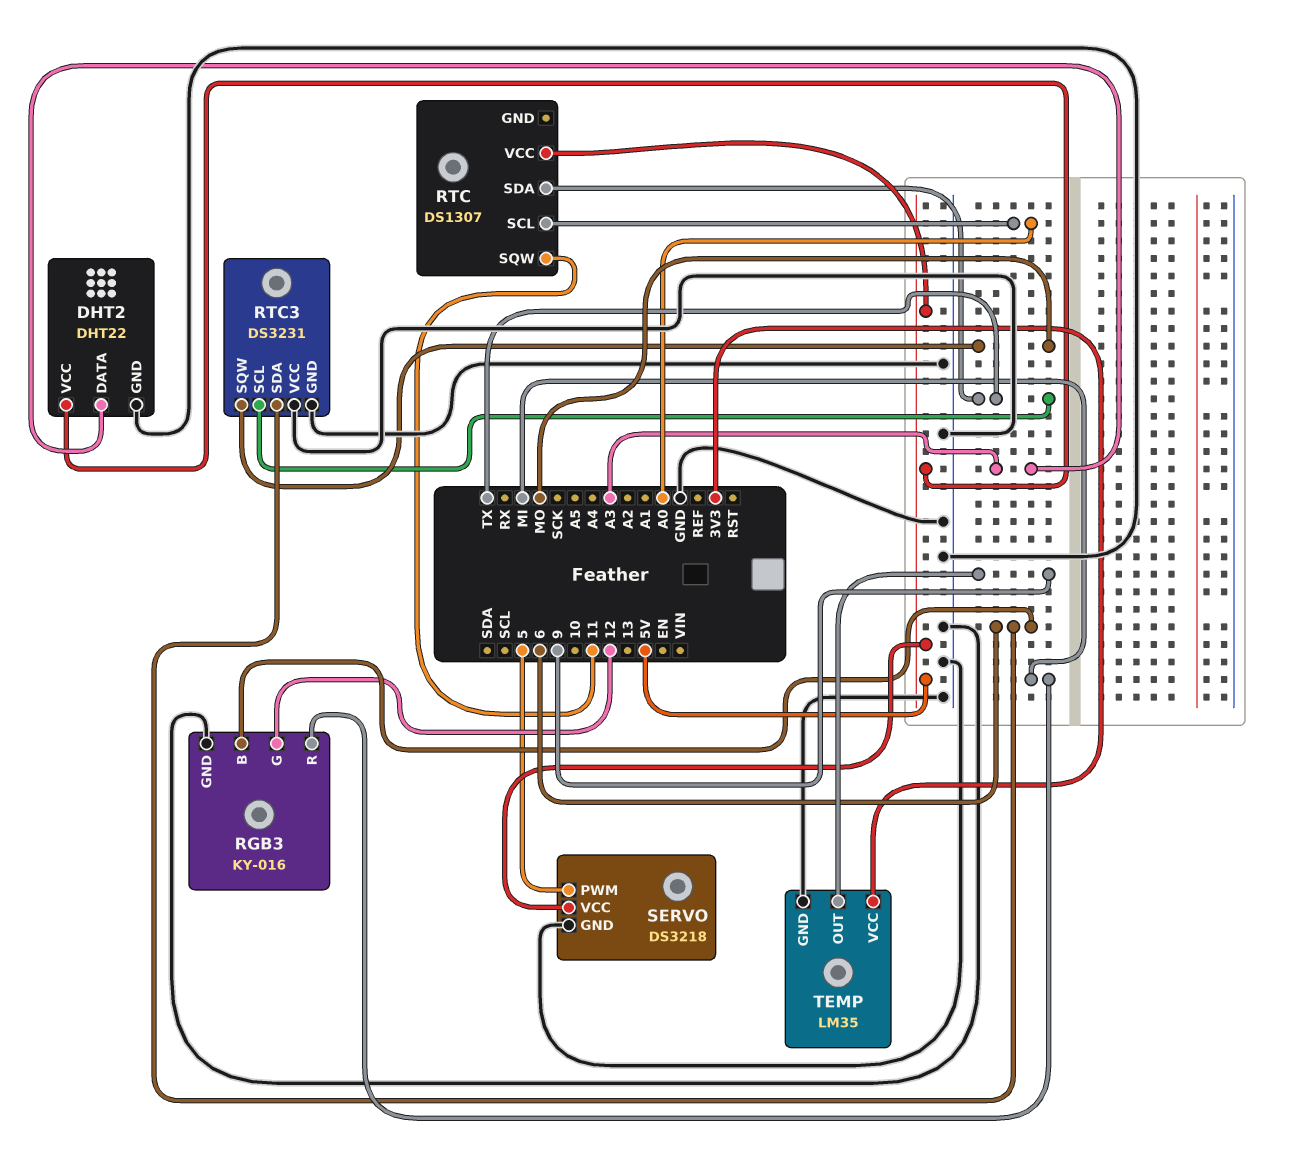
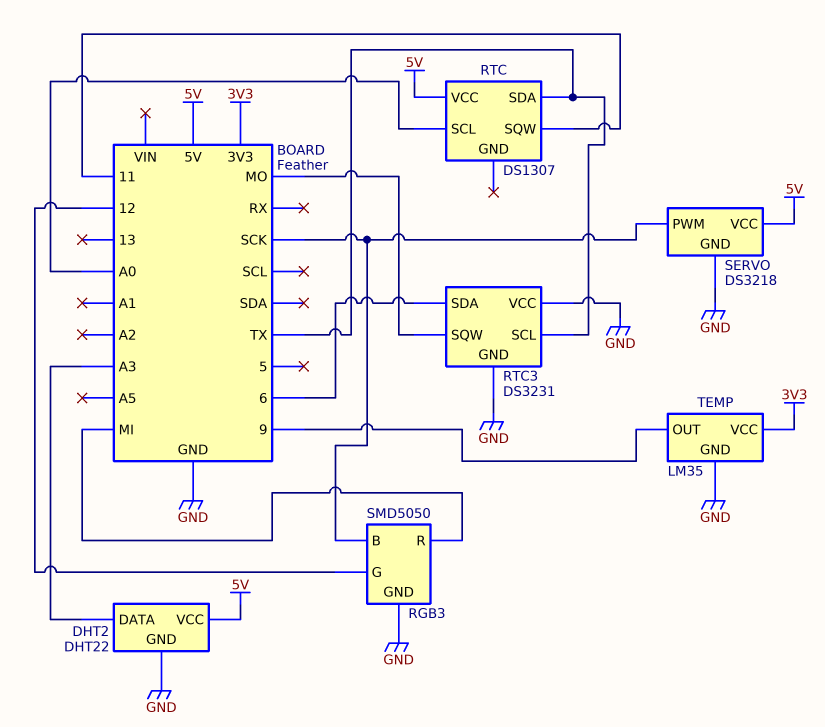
RGB3: KY-016 -> SMD5050
RGB3 pin B: 6 -> SCK
SERVO pin PWM: 5 -> SCK

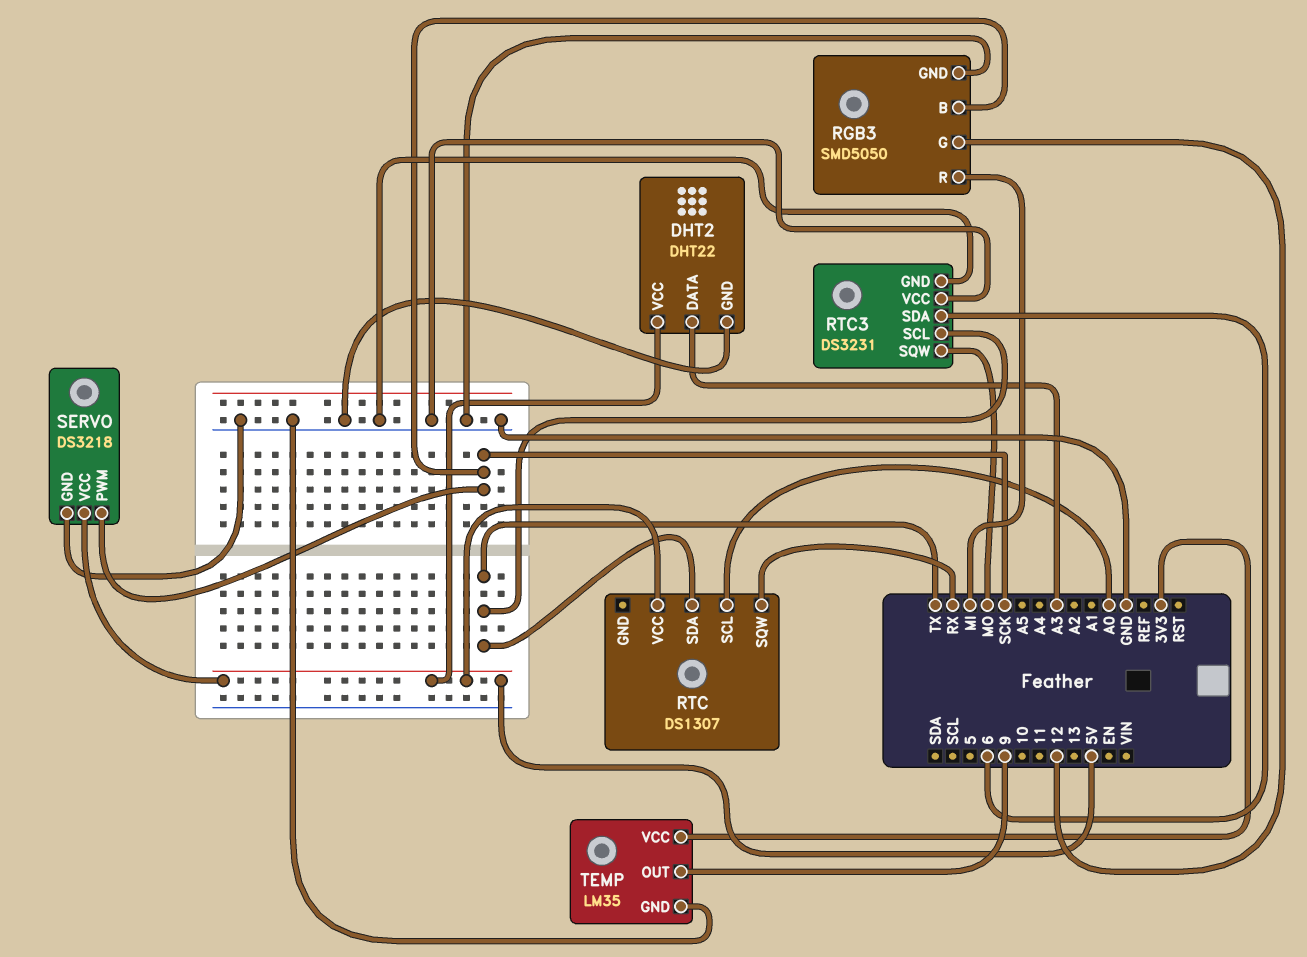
RTC pin SQW: 11 -> RX

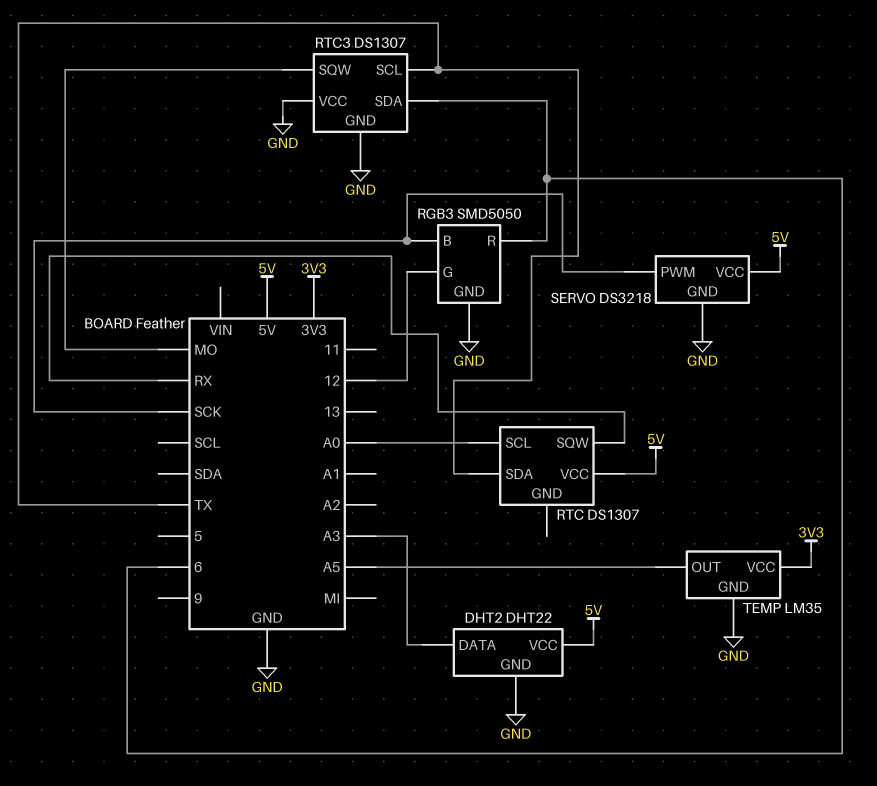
RGB3 pin R: MI -> 6
RTC3: DS3231 -> DS1307
TEMP pin OUT: 9 -> A5

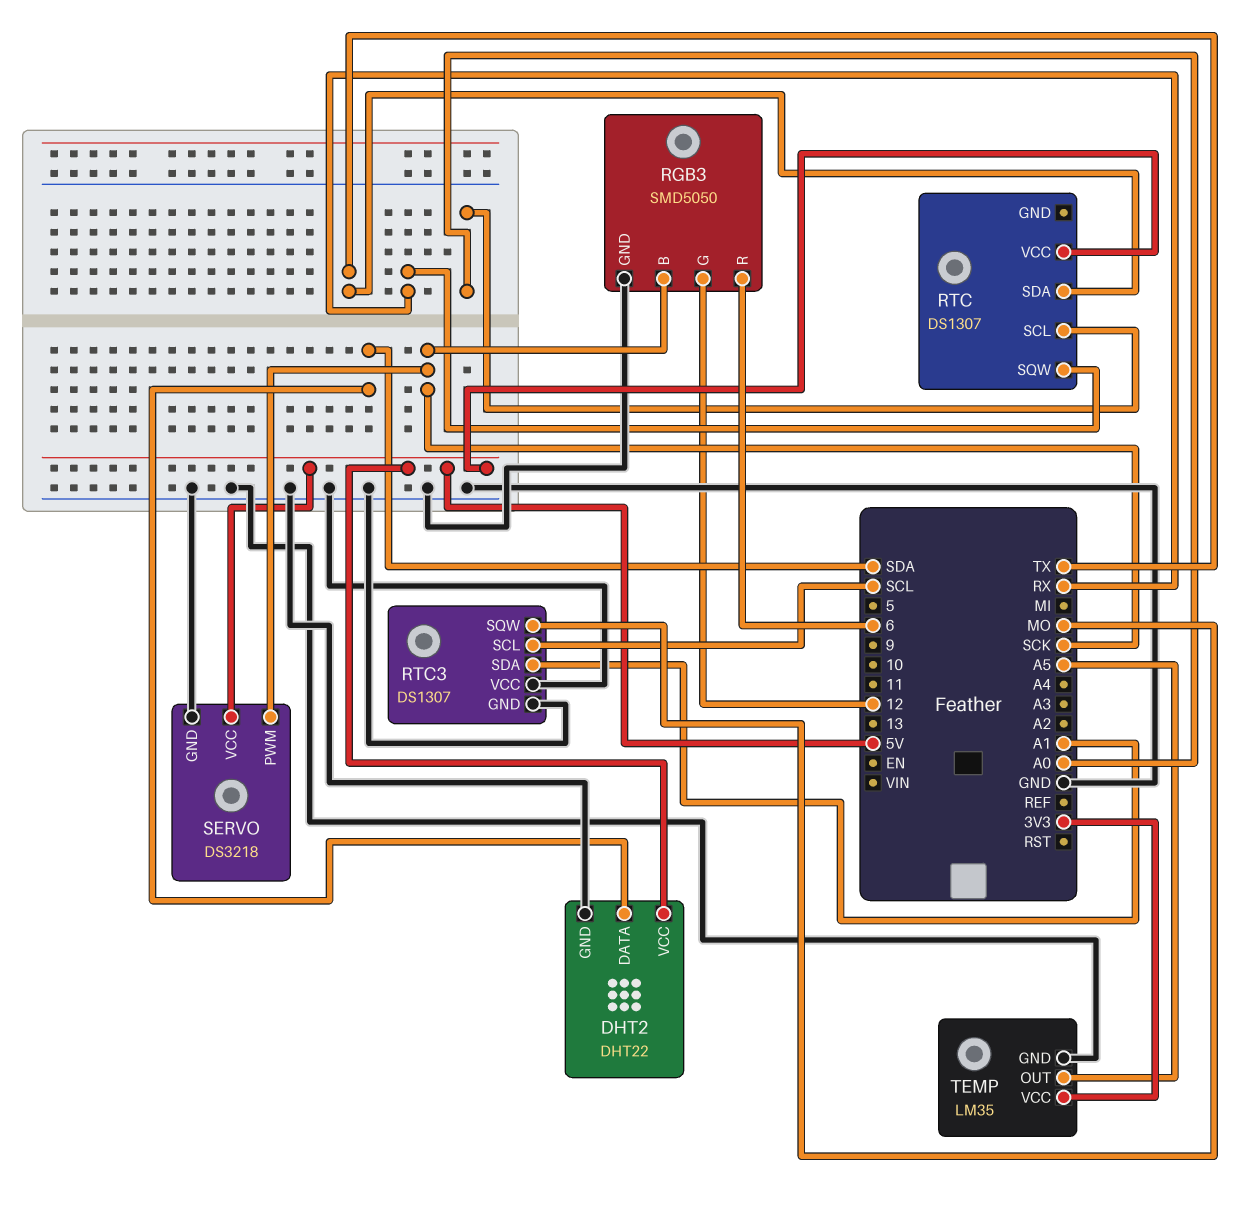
DHT2 pin DATA: A3 -> SDA
RTC3 pin SCL: TX -> SCL
RTC3 pin SDA: 6 -> A1

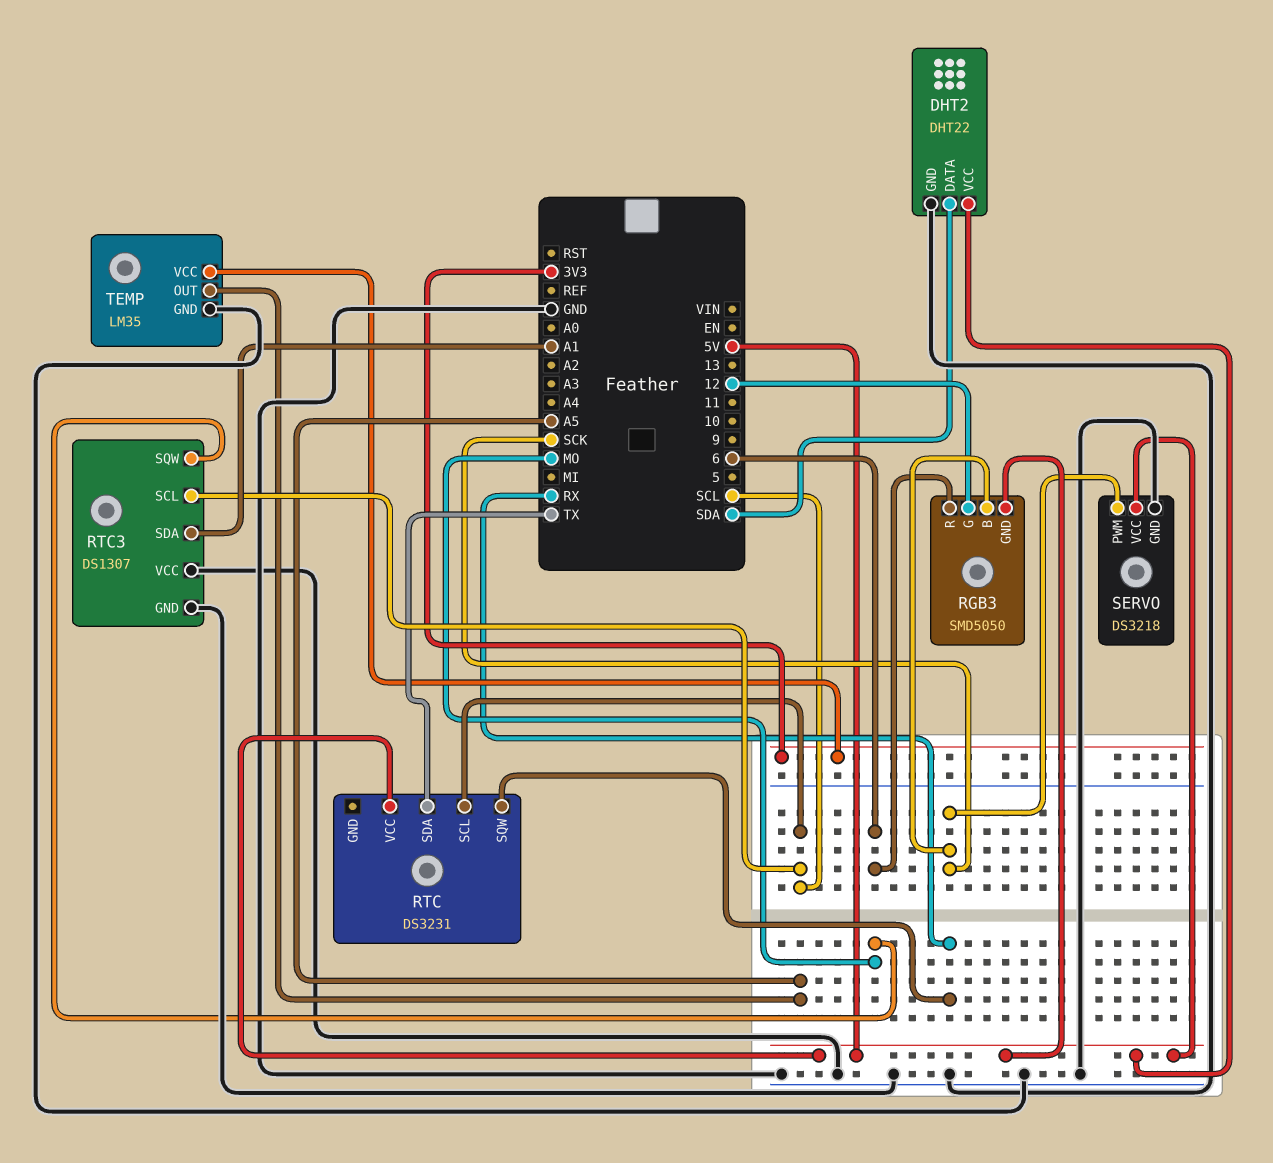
RGB3 pin GND: GND -> 5V
RTC: DS1307 -> DS3231
RTC pin SCL: A0 -> SCL

